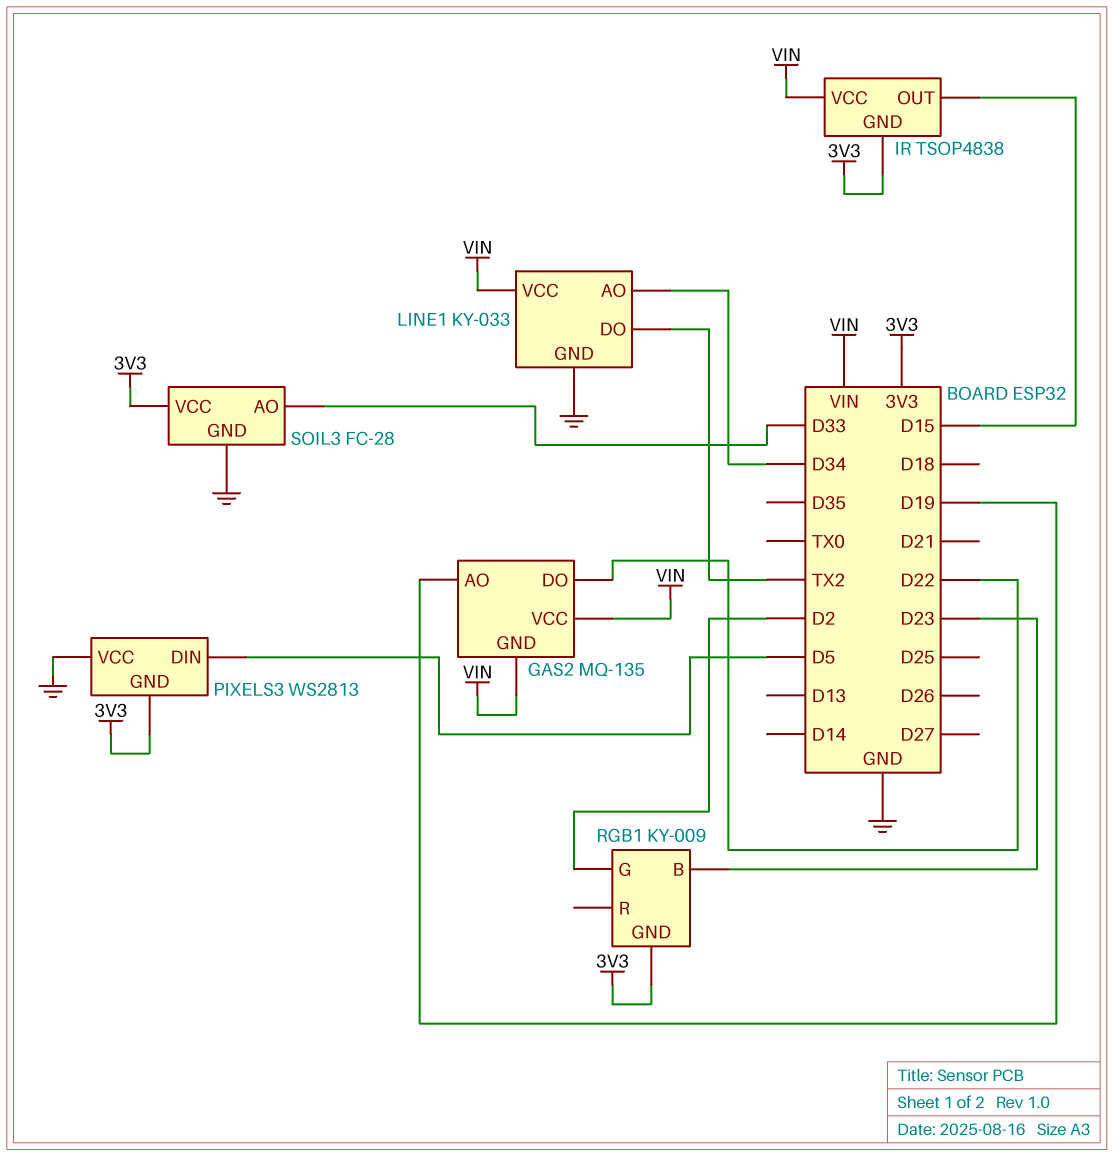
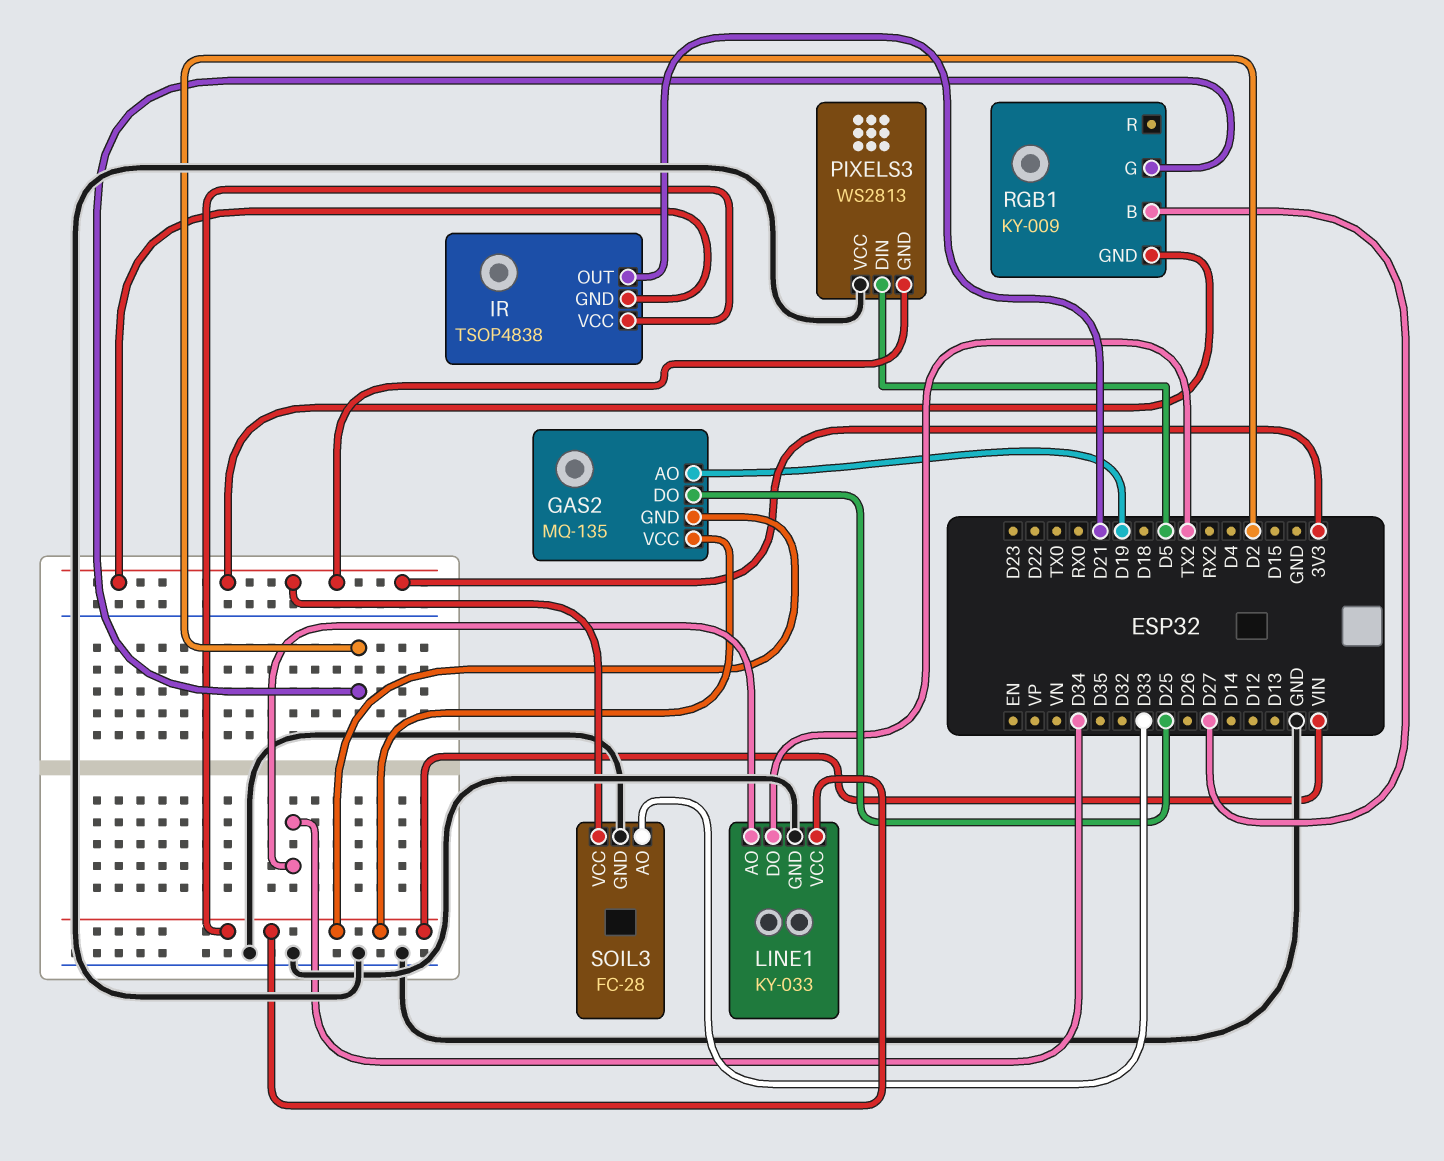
GAS2 pin DO: D22 -> D25
IR pin OUT: D15 -> D21
RGB1 pin B: D23 -> D27

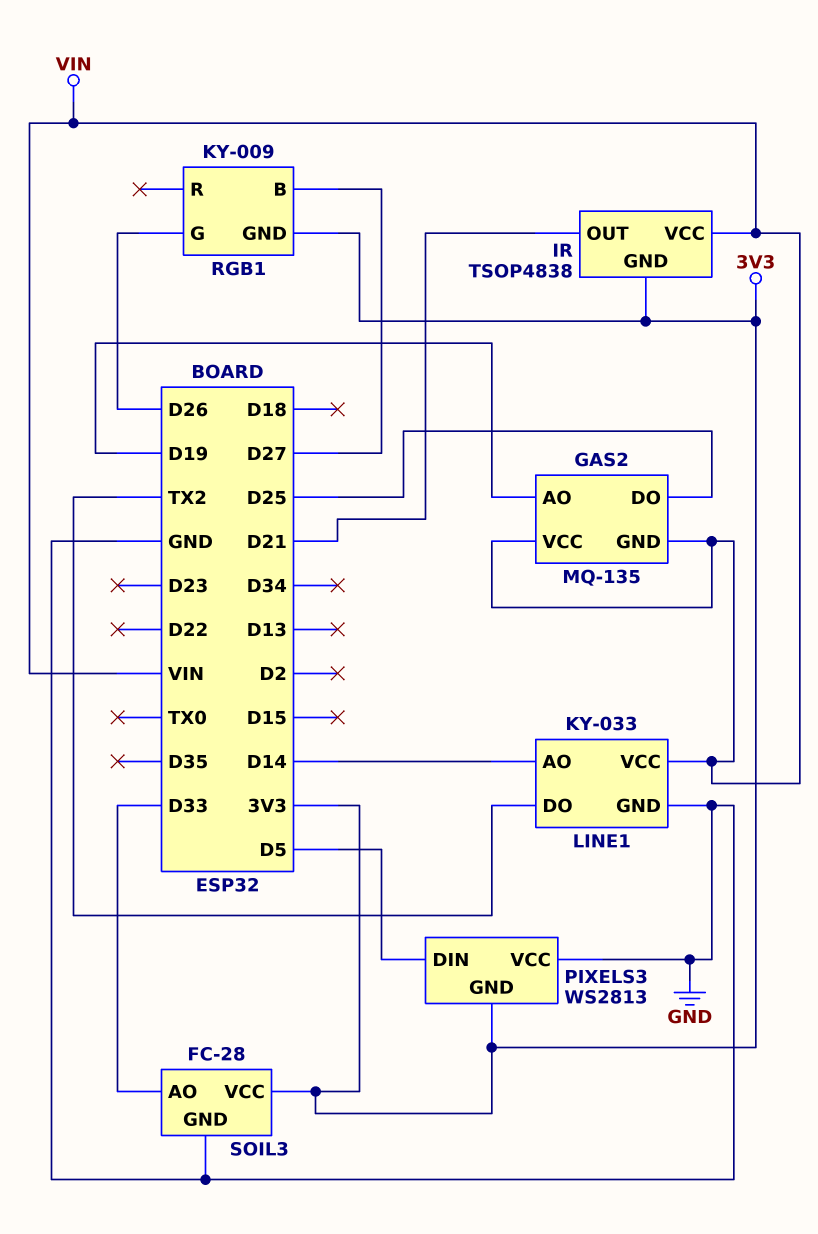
LINE1 pin AO: D34 -> D14
RGB1 pin G: D2 -> D26

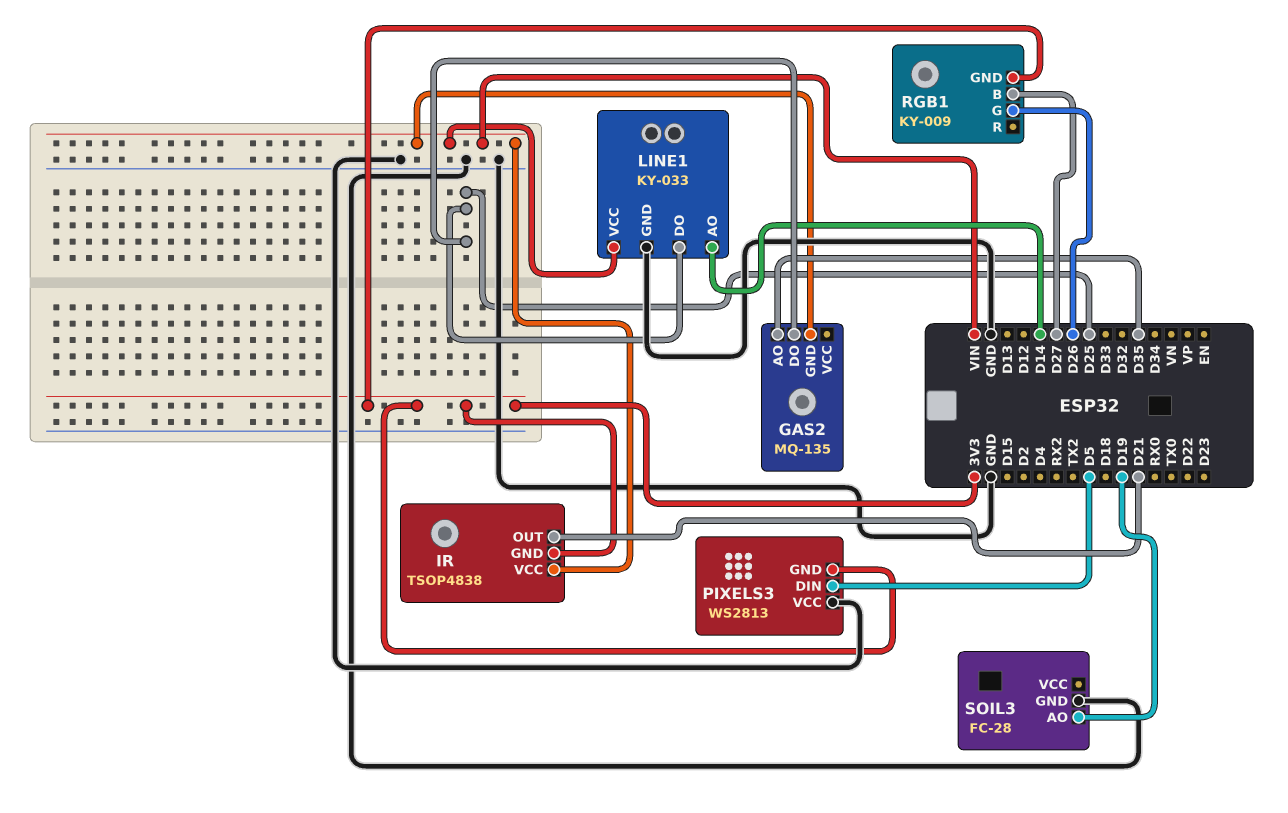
GAS2 pin AO: D19 -> D35
GAS2 pin VCC: VIN -> none
LINE1 pin DO: TX2 -> D25
SOIL3 pin AO: D33 -> D19
SOIL3 pin VCC: 3V3 -> none

